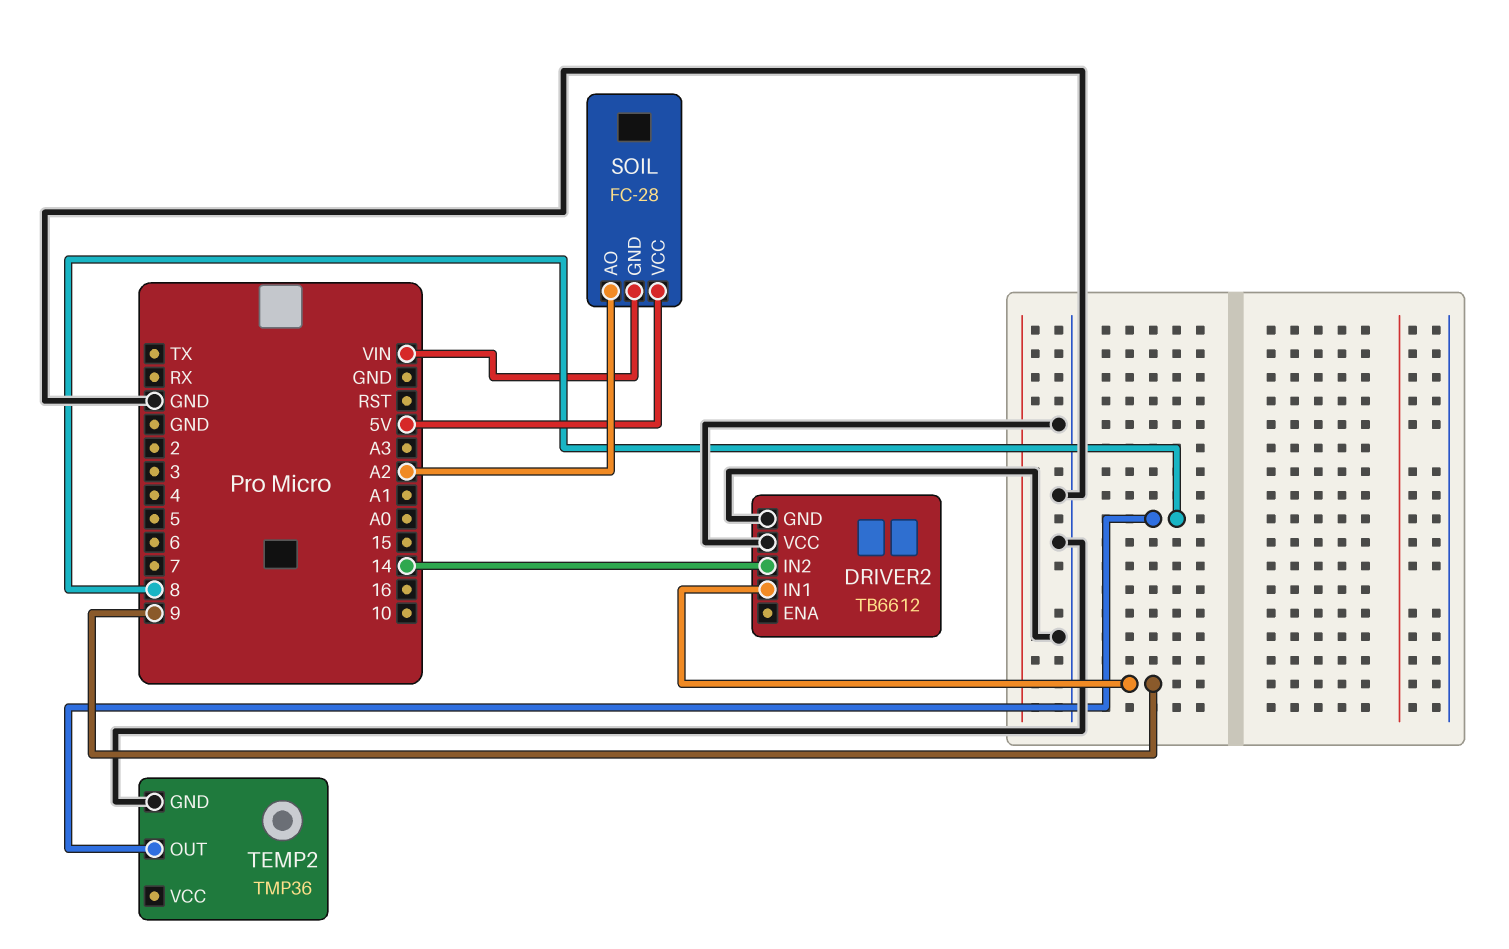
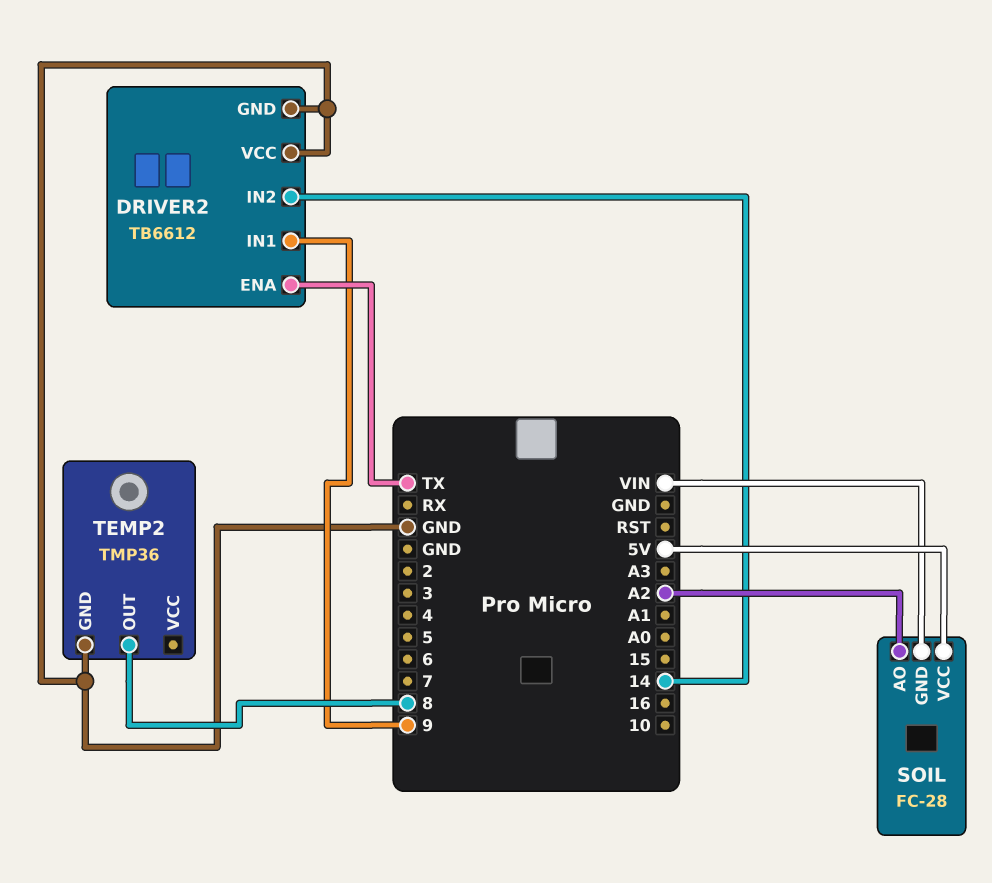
DRIVER2 pin ENA: none -> TX

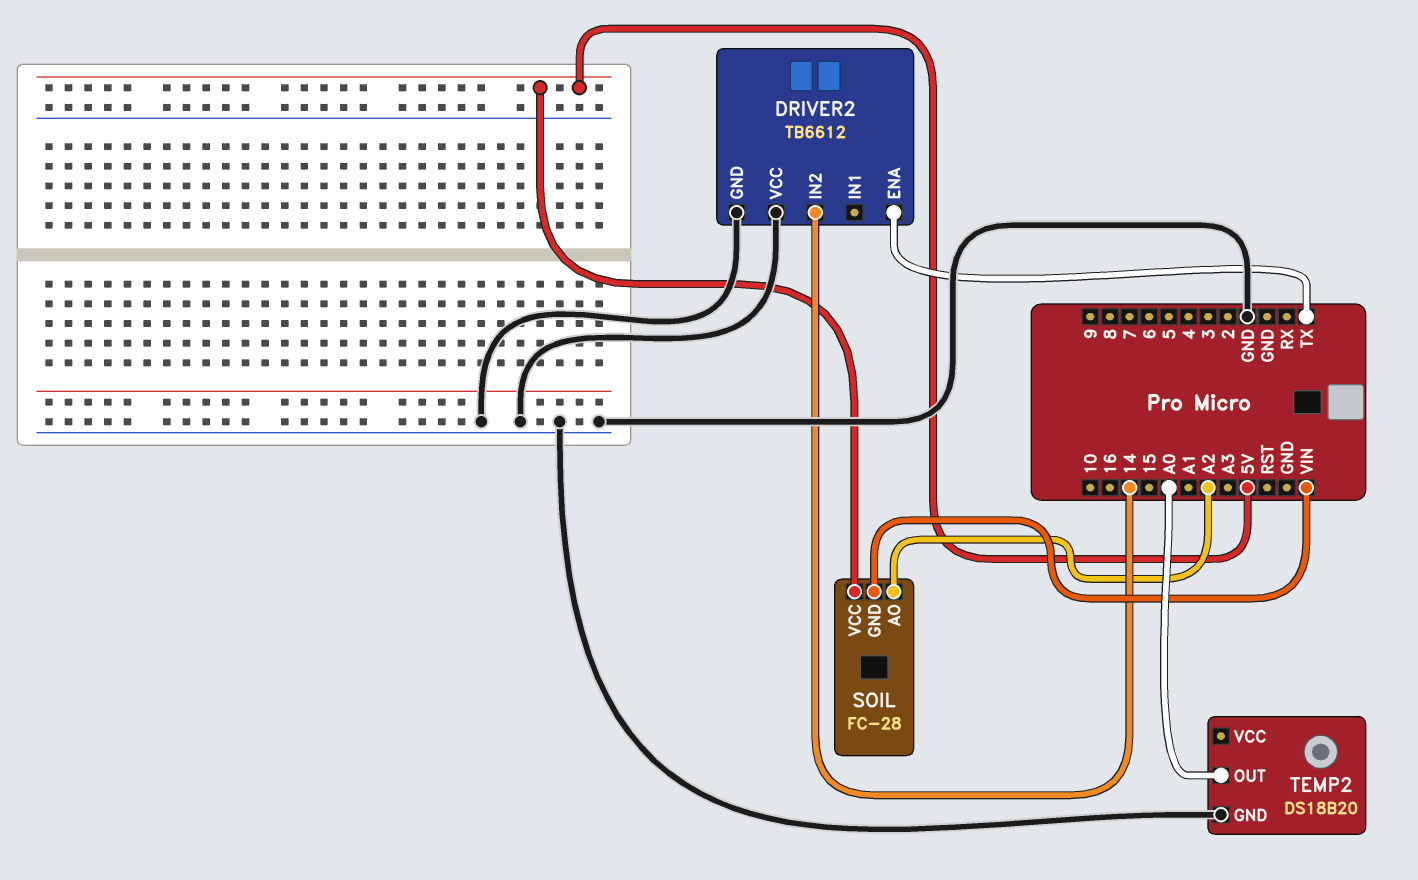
DRIVER2 pin IN1: 9 -> none
TEMP2: TMP36 -> DS18B20
TEMP2 pin OUT: 8 -> A0

